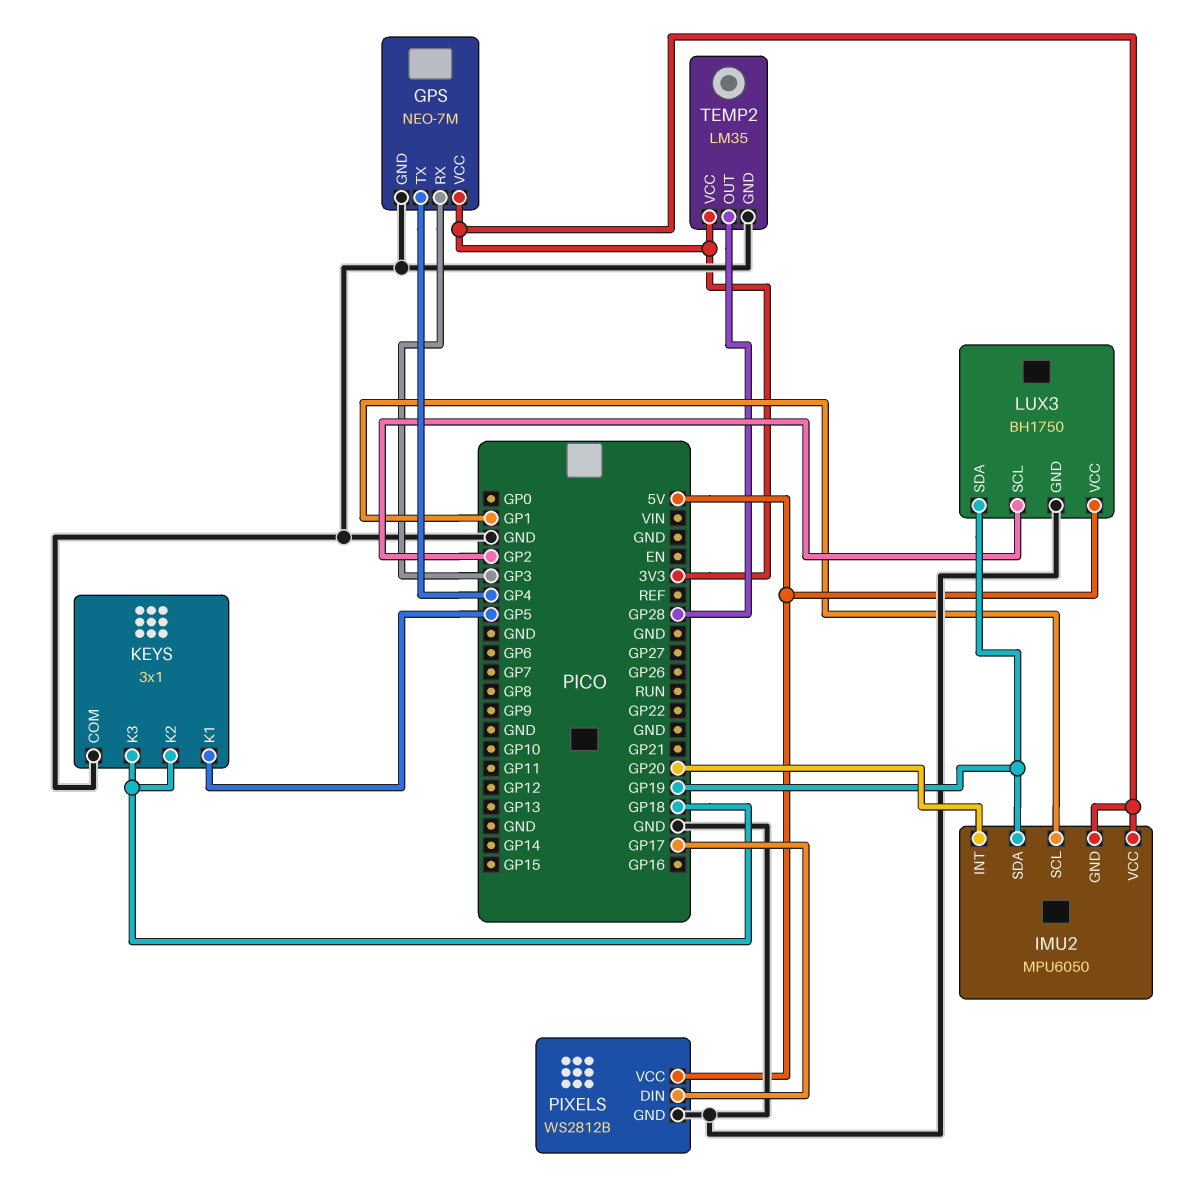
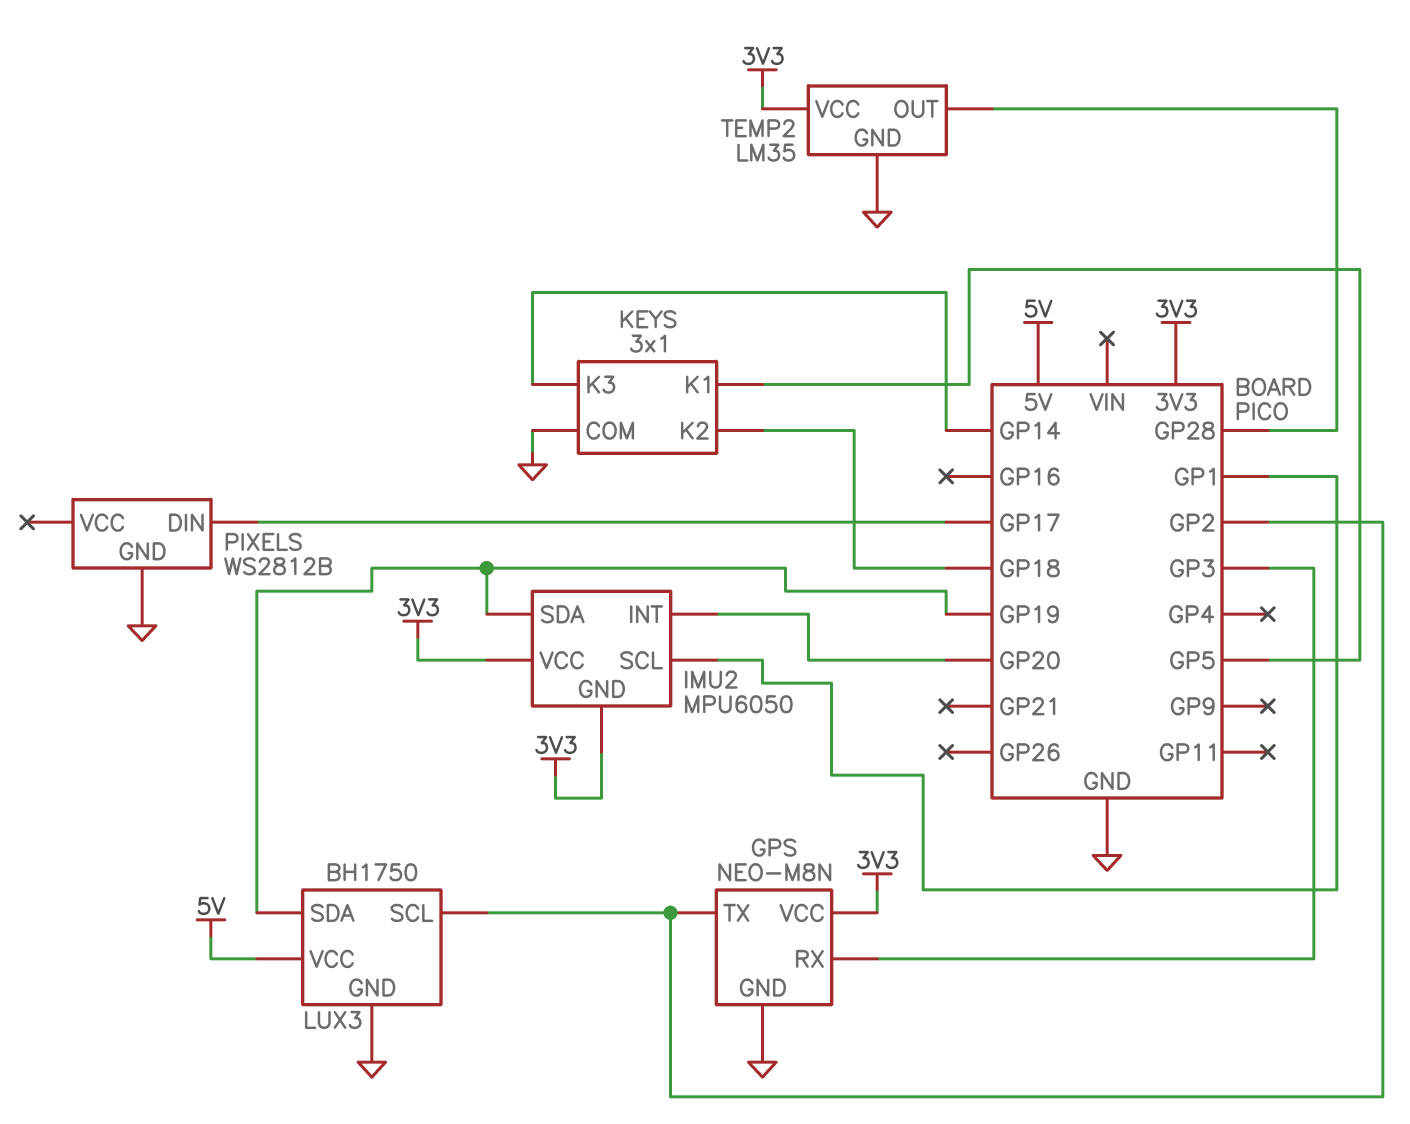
GPS: NEO-7M -> NEO-M8N
GPS pin TX: GP4 -> GP2
KEYS pin K3: GP18 -> GP14
PIXELS pin VCC: 5V -> none

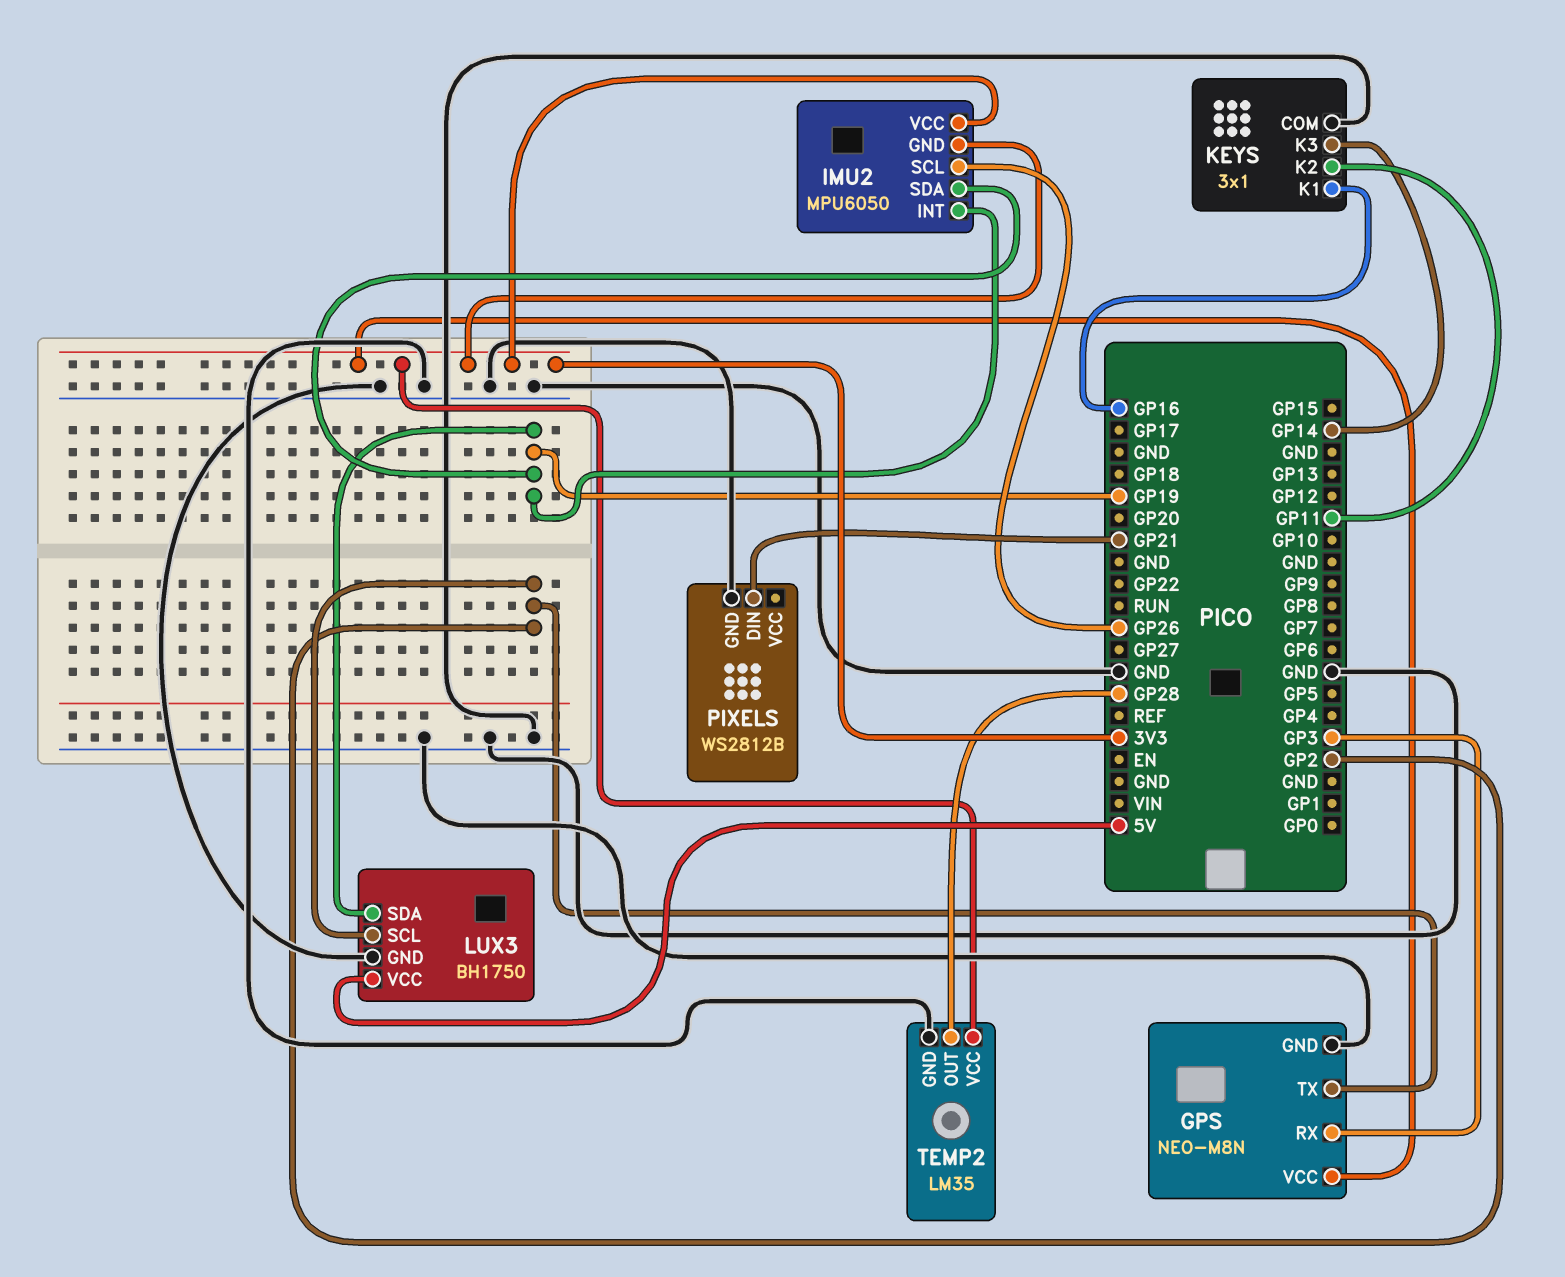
IMU2 pin INT: GP20 -> GP19
IMU2 pin SCL: GP1 -> GP26
KEYS pin K1: GP5 -> GP16
KEYS pin K2: GP18 -> GP11
PIXELS pin DIN: GP17 -> GP21

